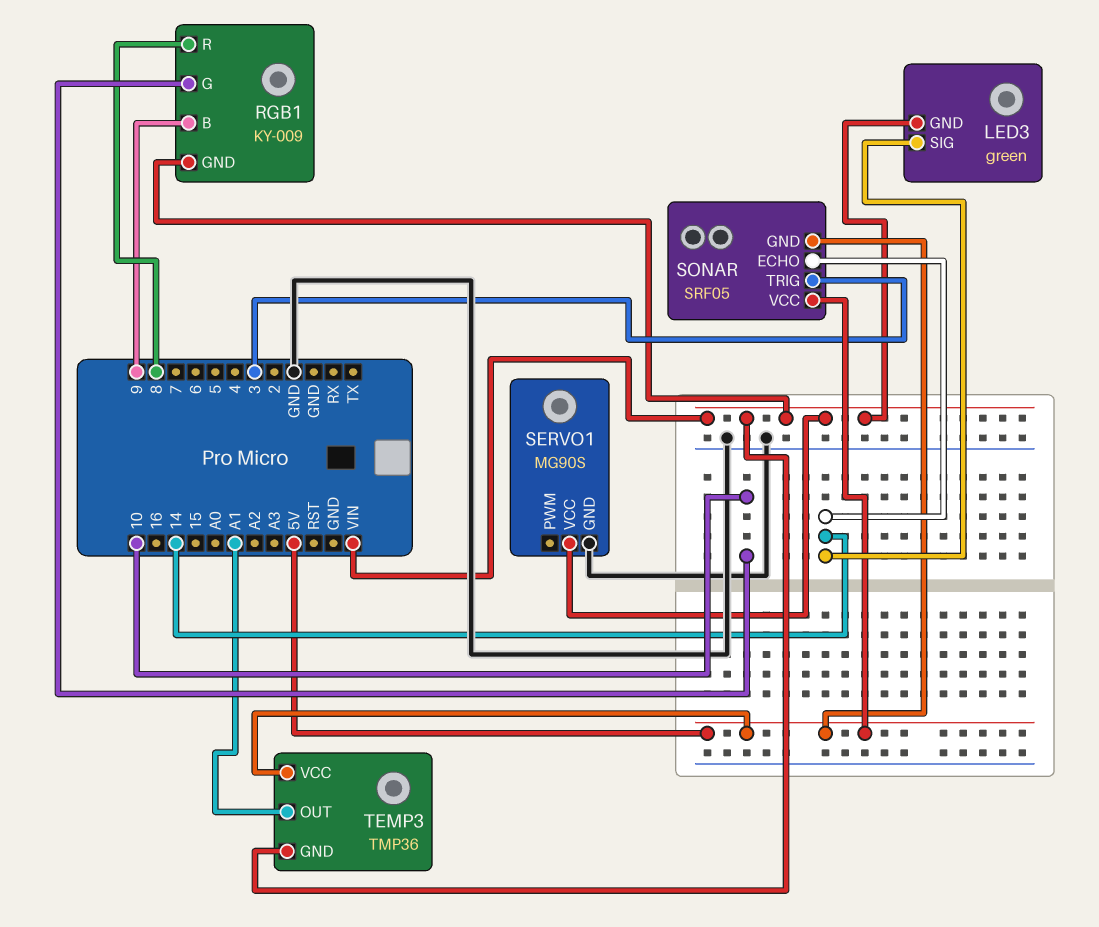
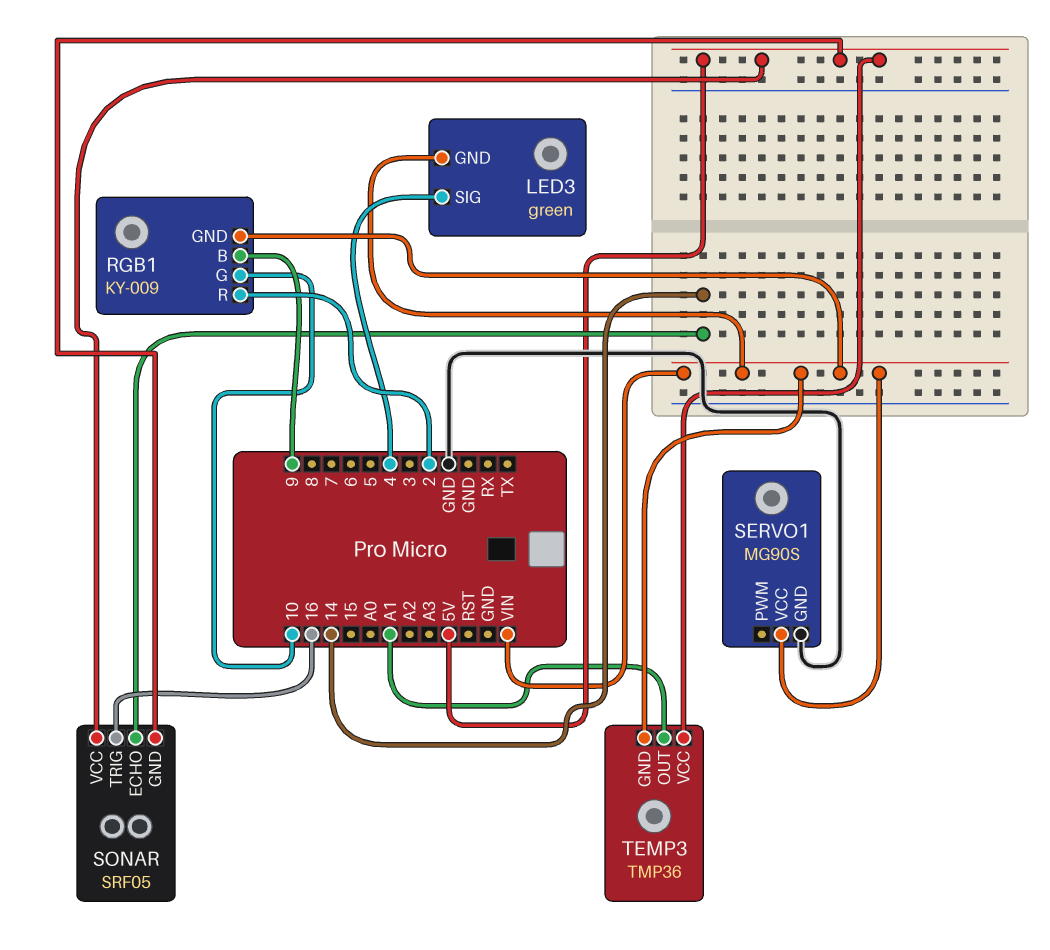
LED3 pin SIG: 14 -> 4
RGB1 pin R: 8 -> 2
SONAR pin TRIG: 3 -> 16

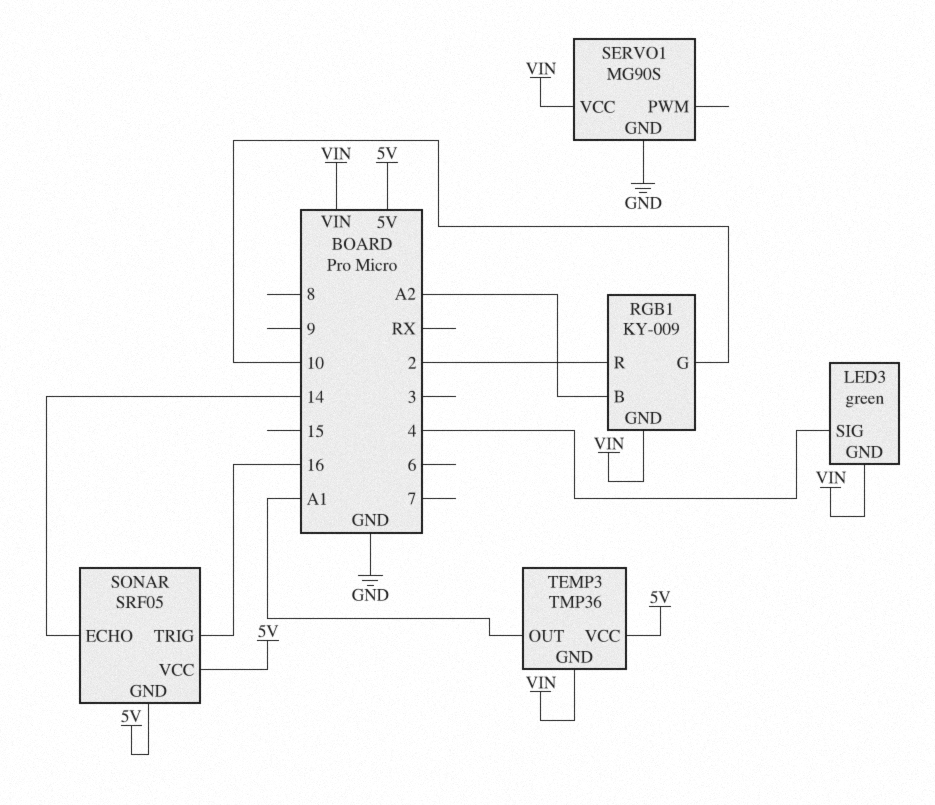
RGB1 pin B: 9 -> A2

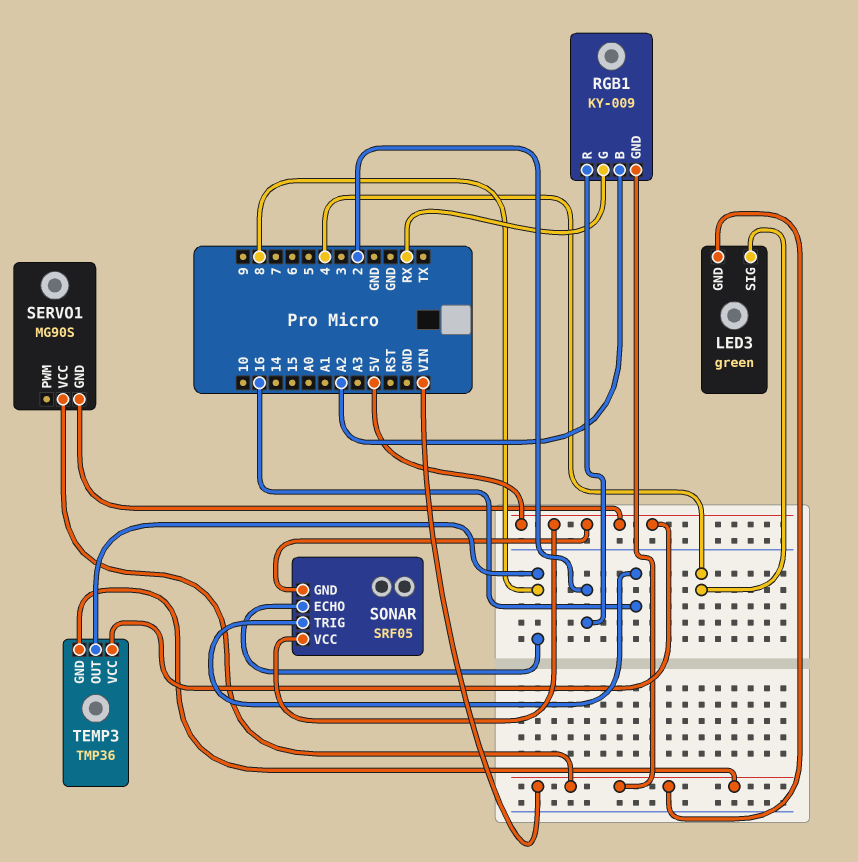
RGB1 pin G: 10 -> RX
SERVO1 pin GND: GND -> 5V
SONAR pin ECHO: 14 -> 8
TEMP3 pin OUT: A1 -> 8

